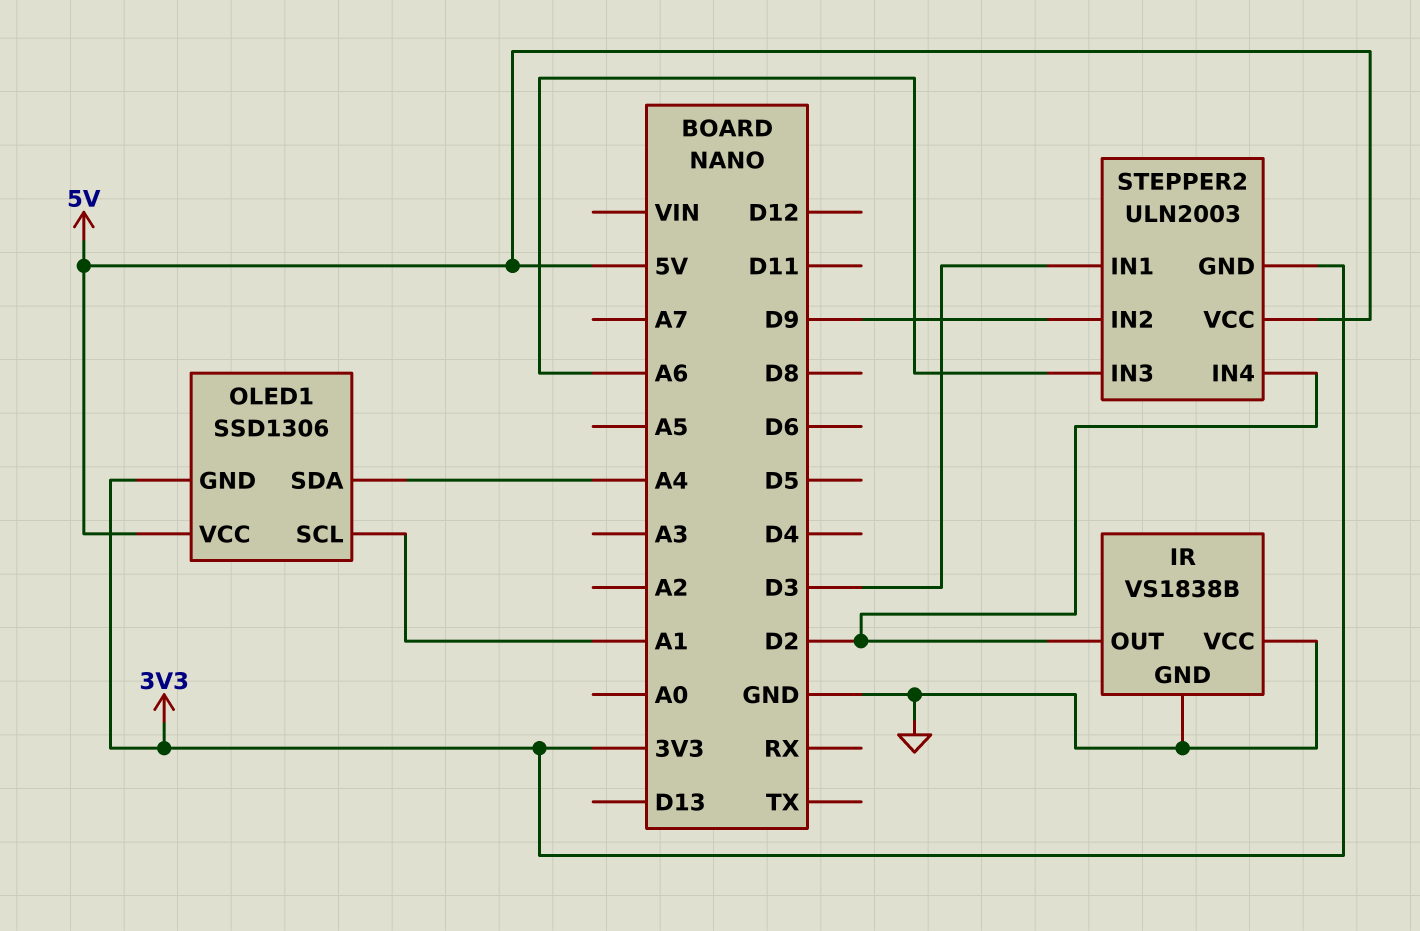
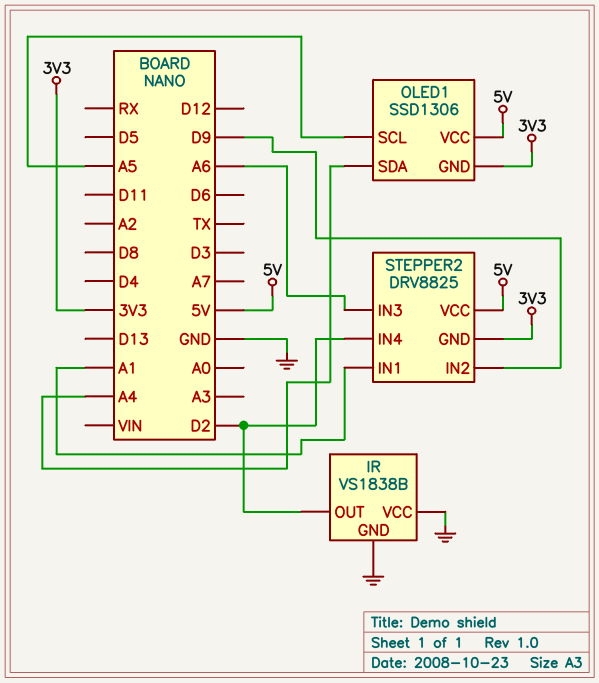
OLED1 pin SCL: A1 -> A5
STEPPER2: ULN2003 -> DRV8825
STEPPER2 pin IN1: D3 -> A1

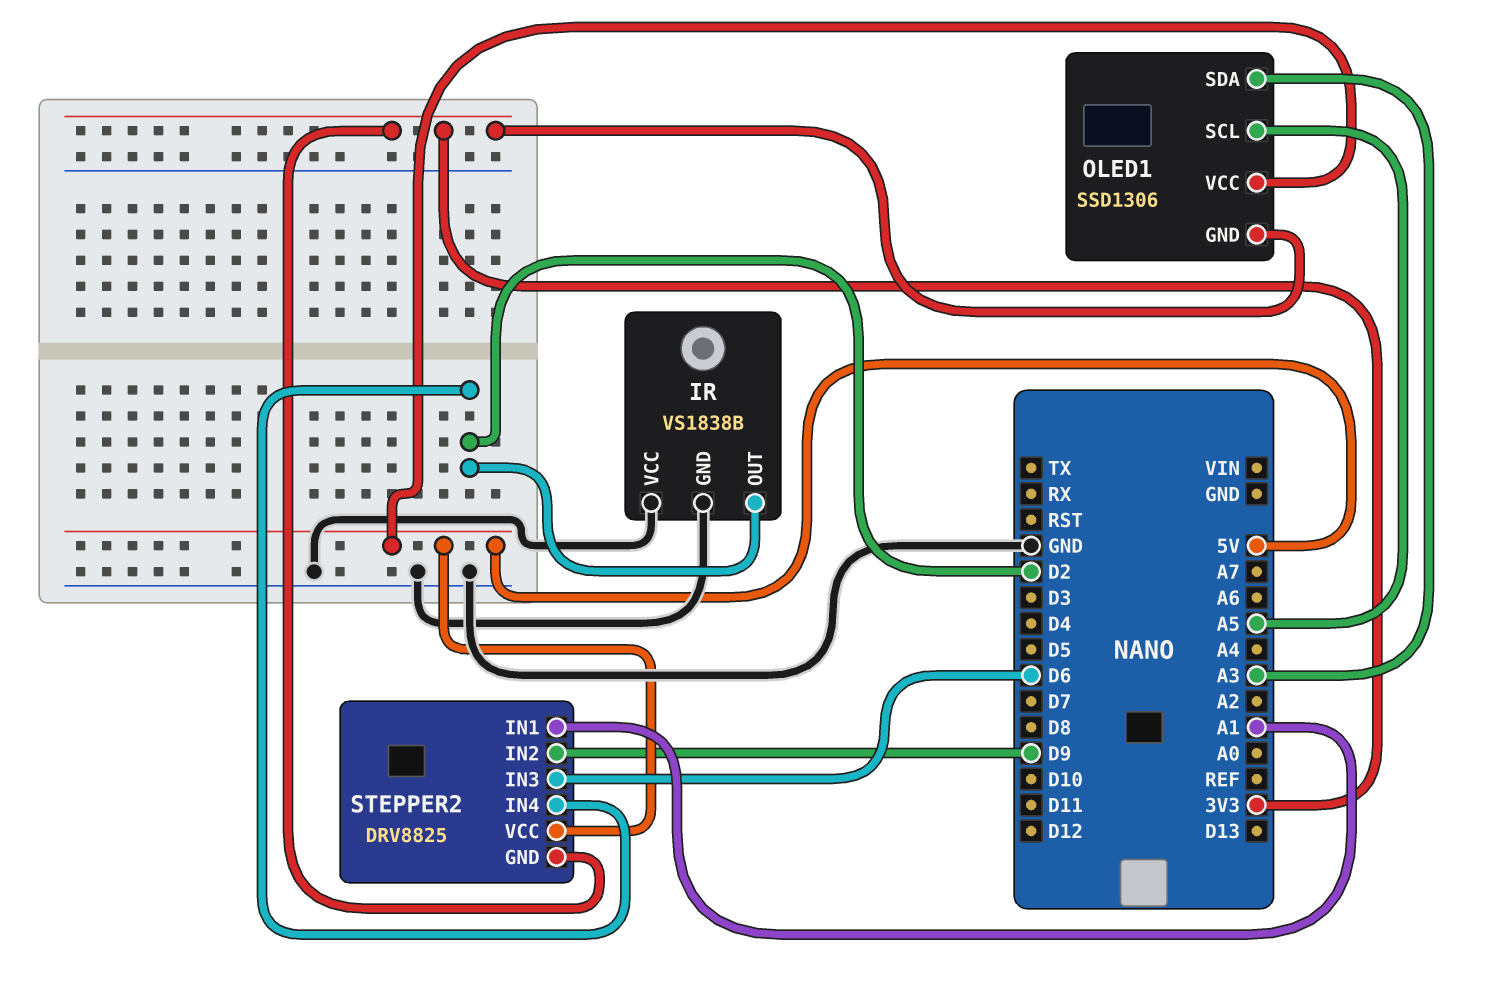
OLED1 pin SDA: A4 -> A3
STEPPER2 pin IN3: A6 -> D6

